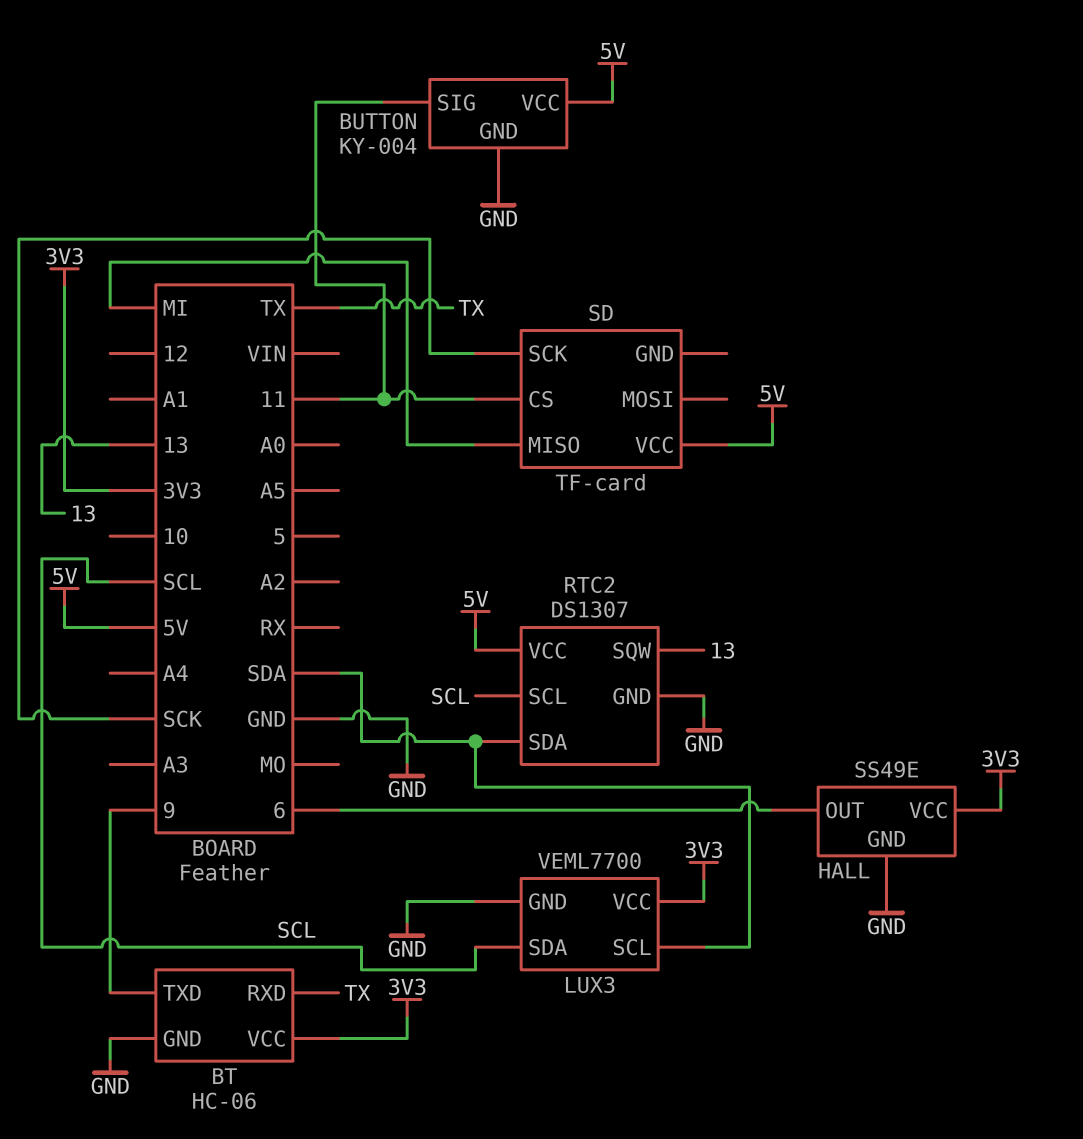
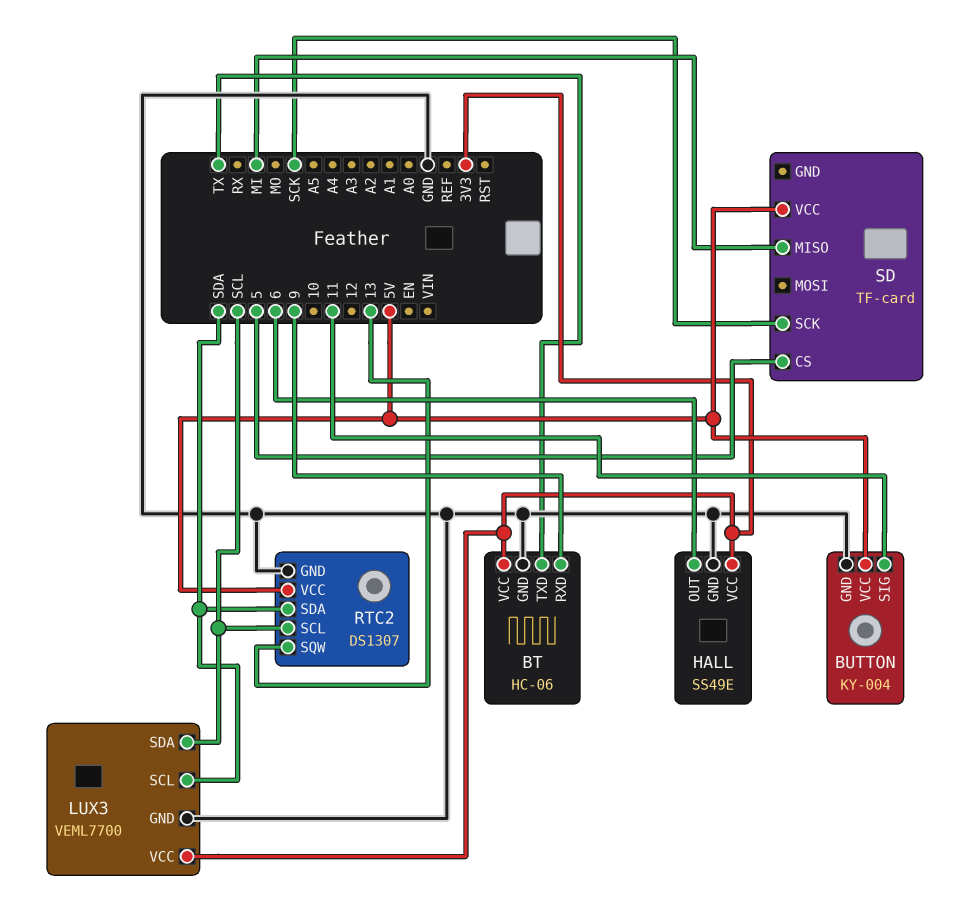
BT pin RXD: TX -> 9
BT pin TXD: 9 -> TX
SD pin CS: 11 -> 5

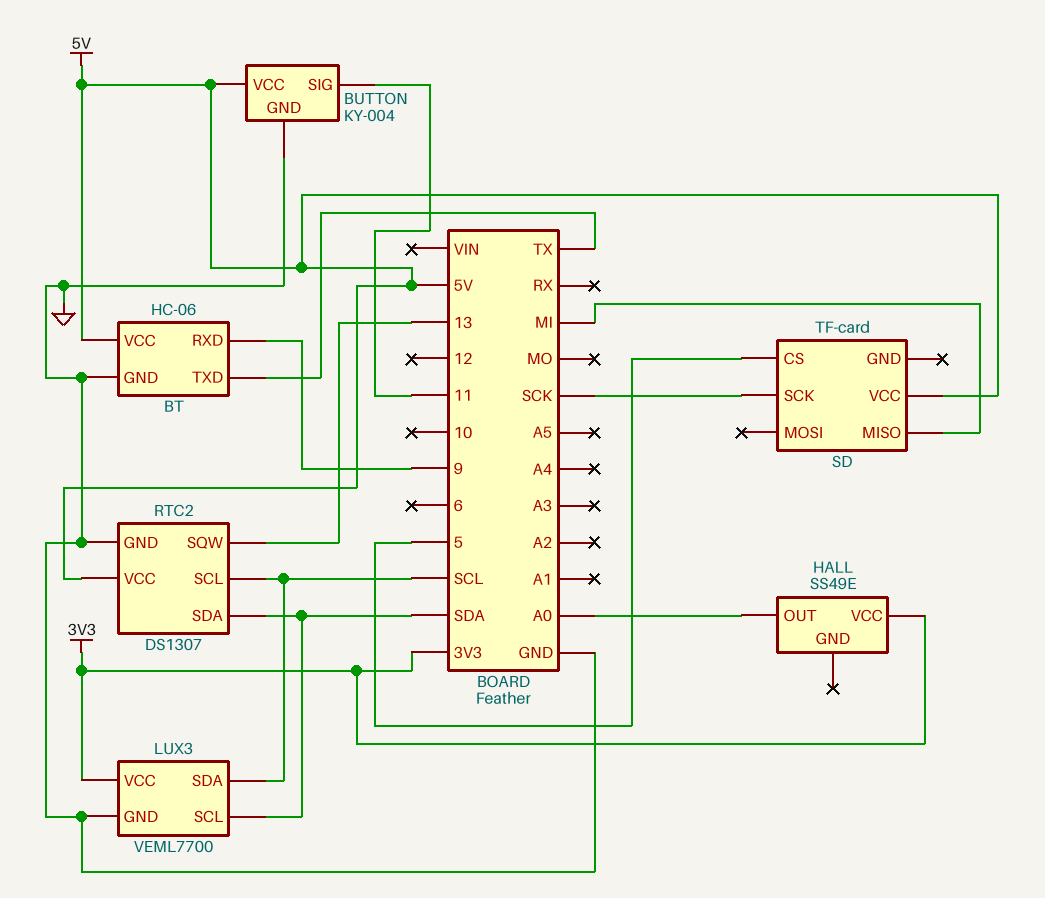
BT pin VCC: 3V3 -> 5V
HALL pin GND: GND -> none
HALL pin OUT: 6 -> A0

